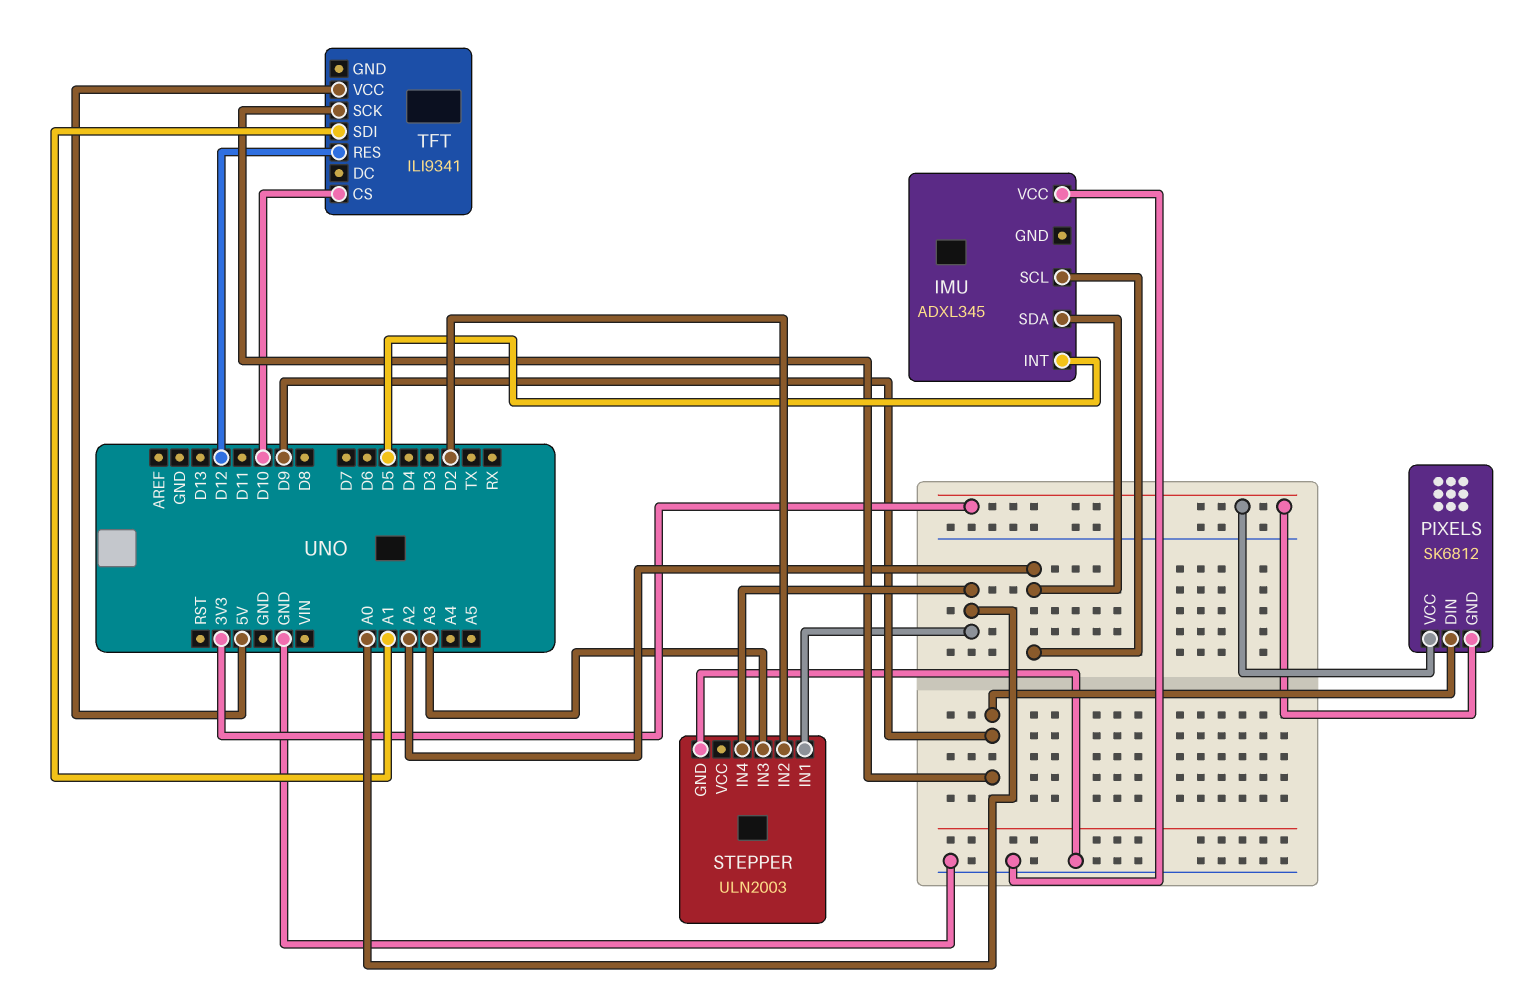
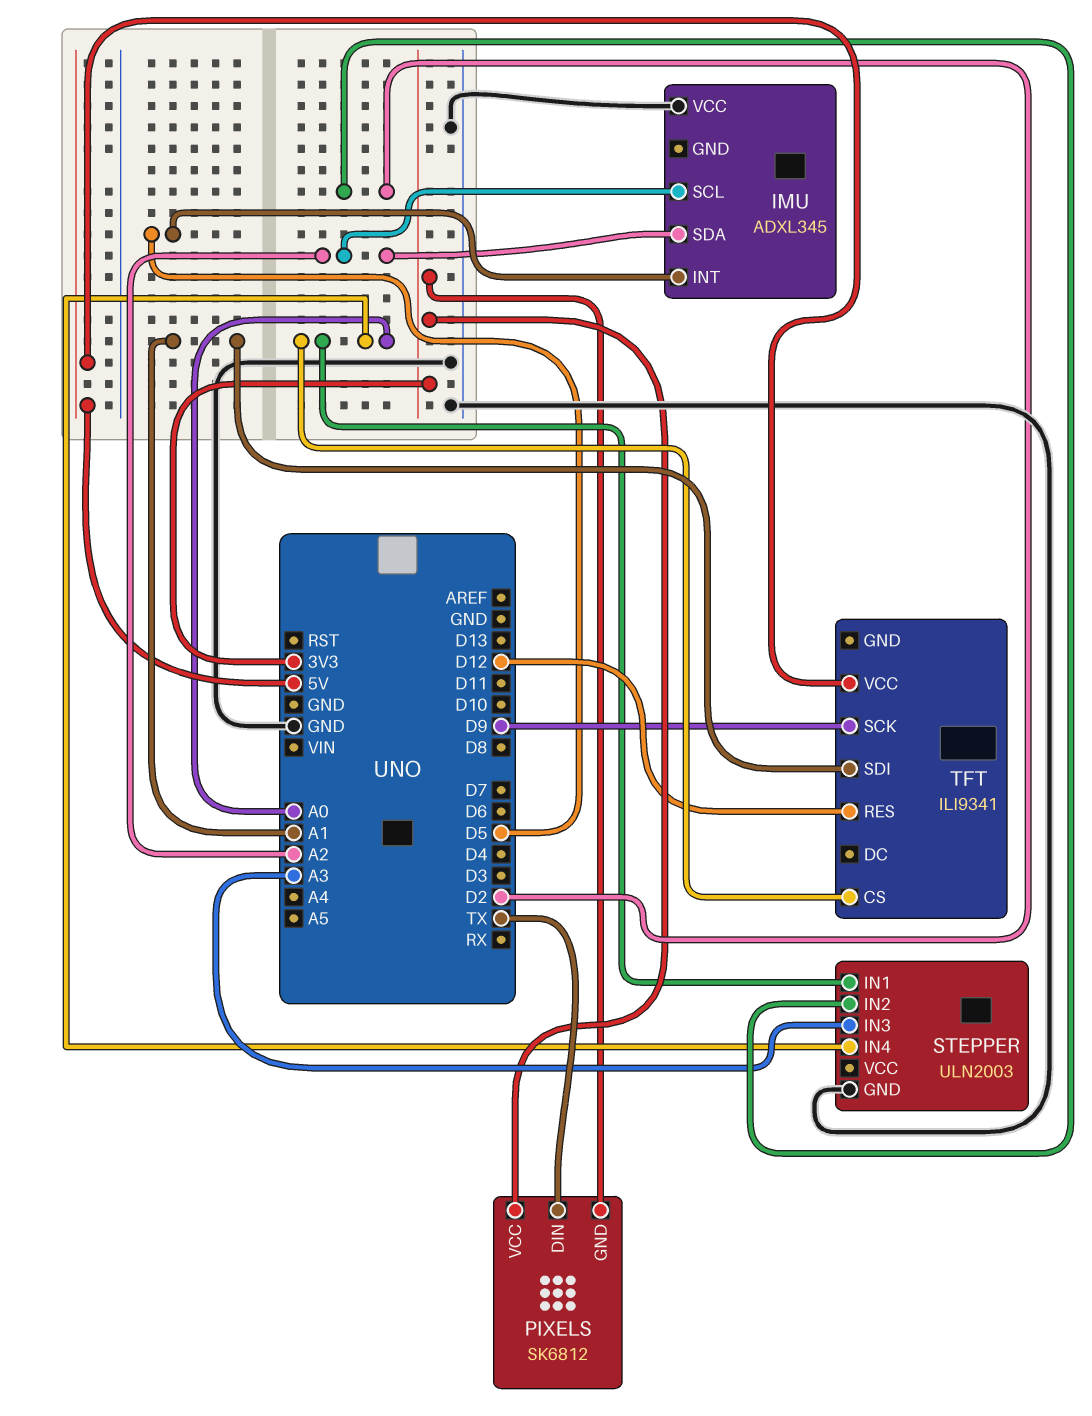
PIXELS pin DIN: D9 -> TX
TFT pin CS: D10 -> A0

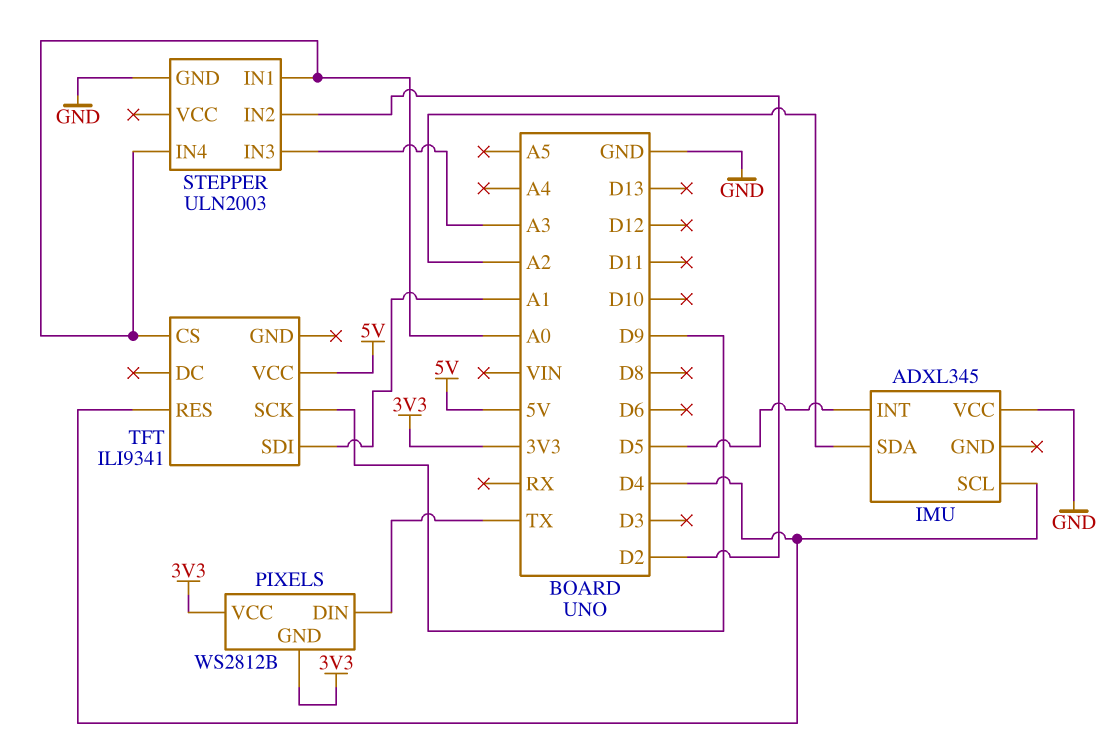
IMU pin SCL: A2 -> D4
PIXELS: SK6812 -> WS2812B
TFT pin RES: D12 -> D4

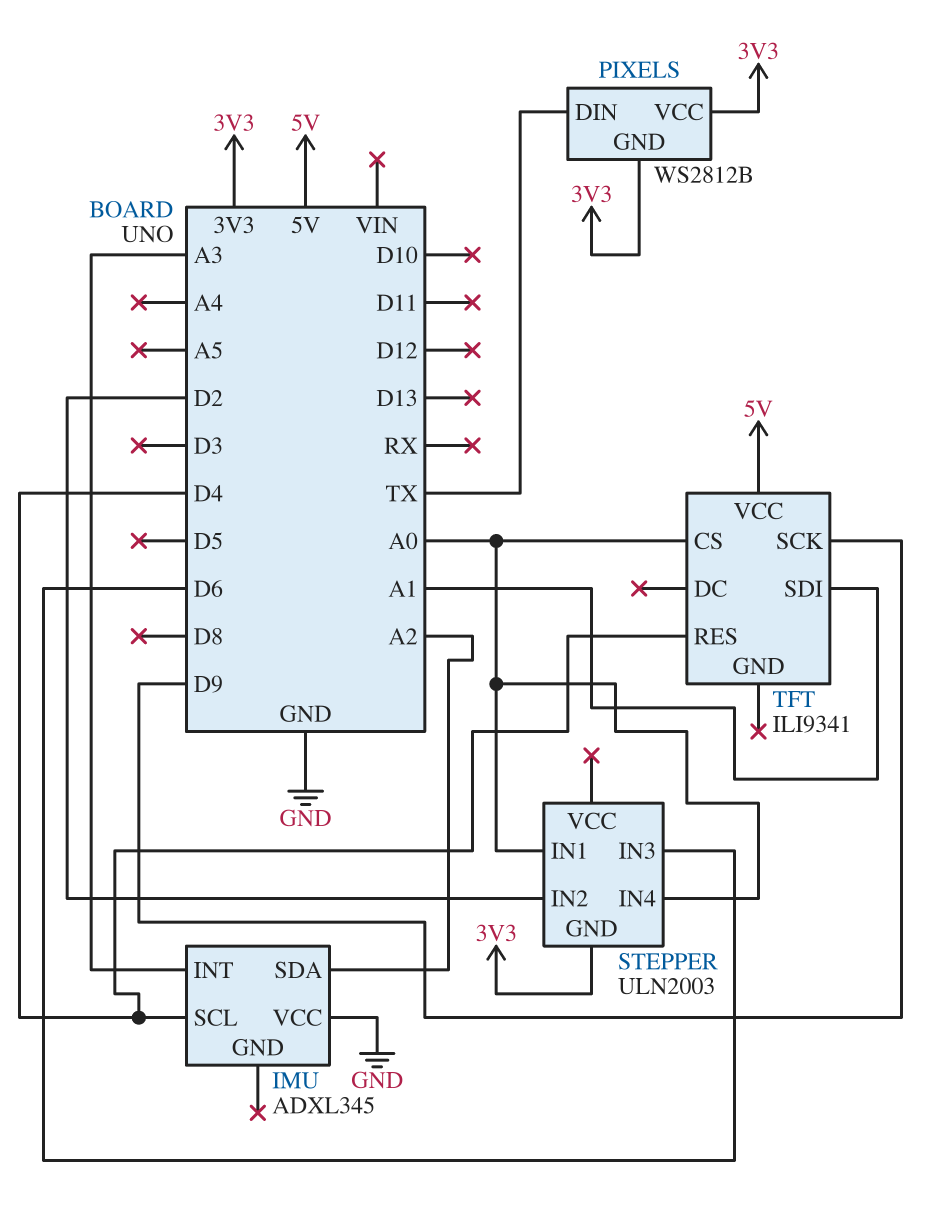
IMU pin INT: D5 -> A3
STEPPER pin GND: GND -> 3V3
STEPPER pin IN3: A3 -> D6

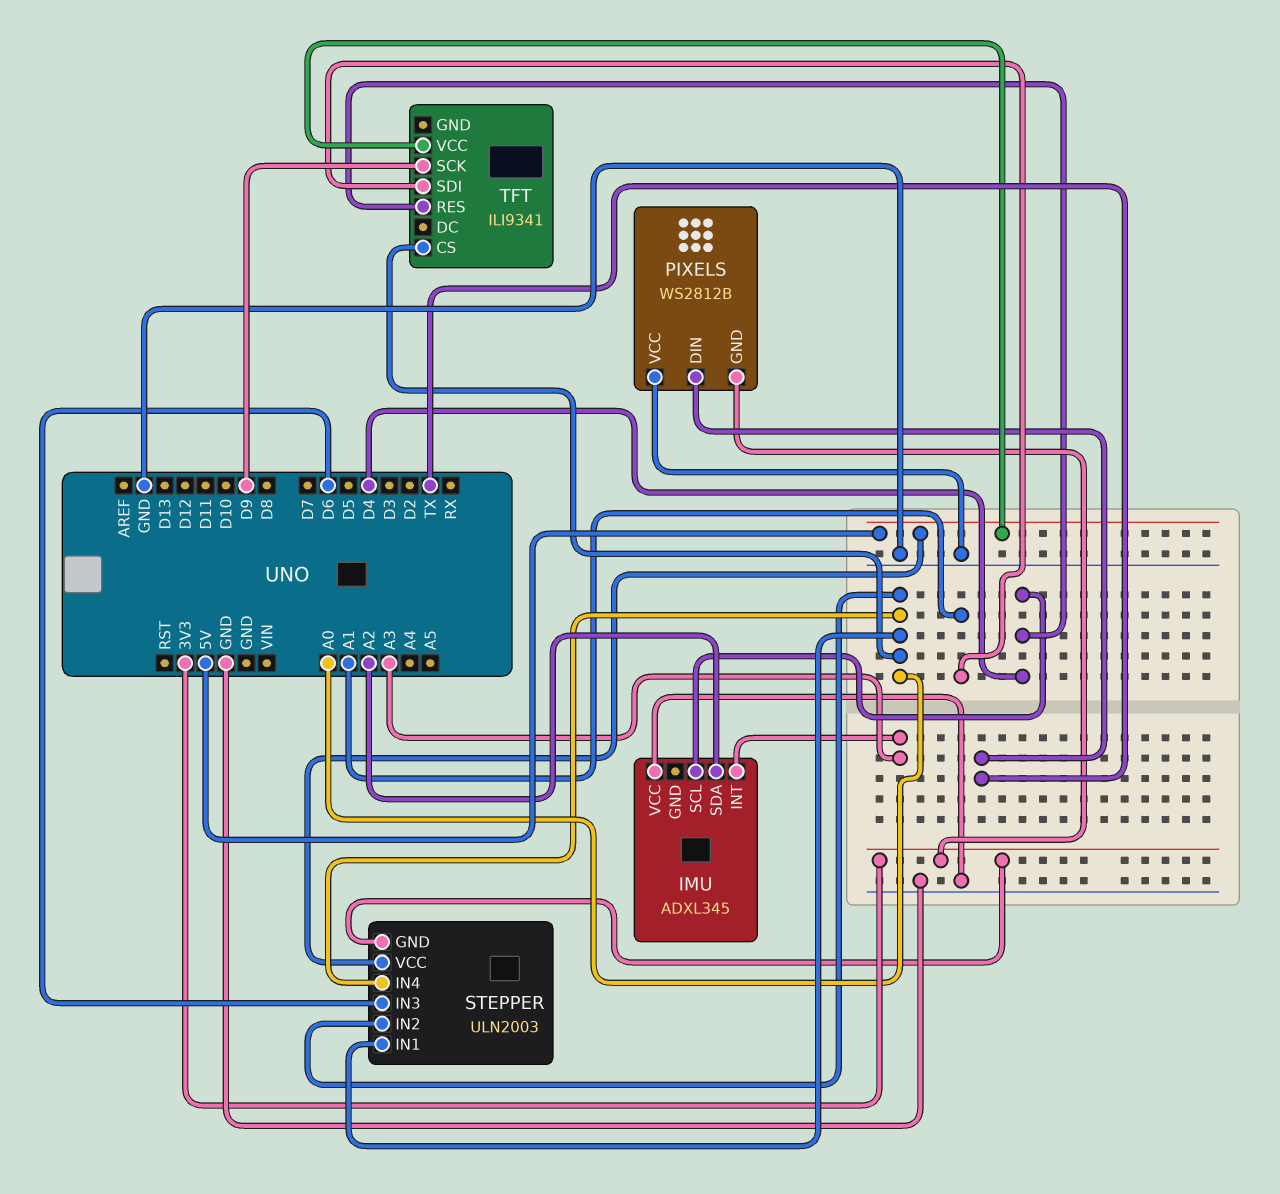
PIXELS pin VCC: 3V3 -> GND
STEPPER pin IN2: D2 -> A0
STEPPER pin VCC: none -> 5V

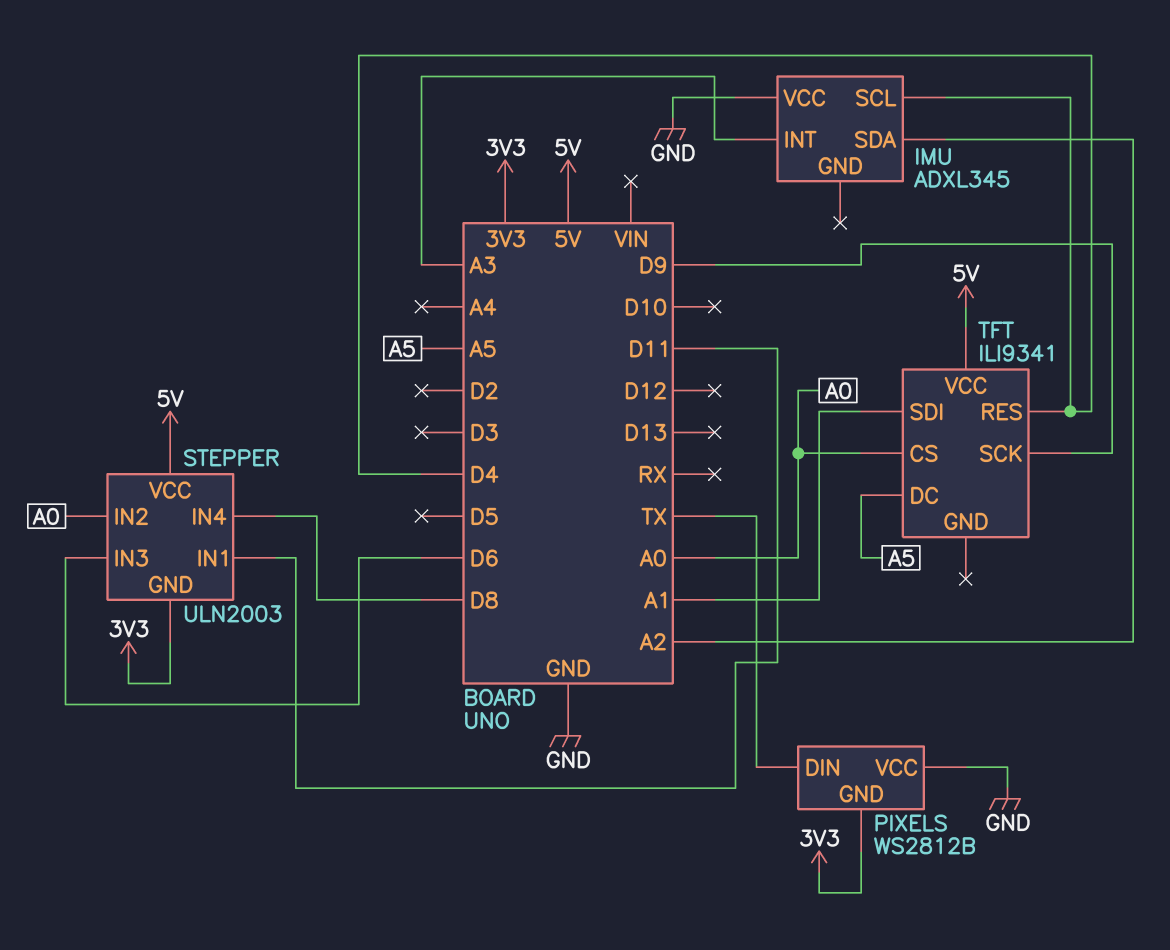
STEPPER pin IN1: A0 -> D11
STEPPER pin IN4: A0 -> D8
TFT pin DC: none -> A5

